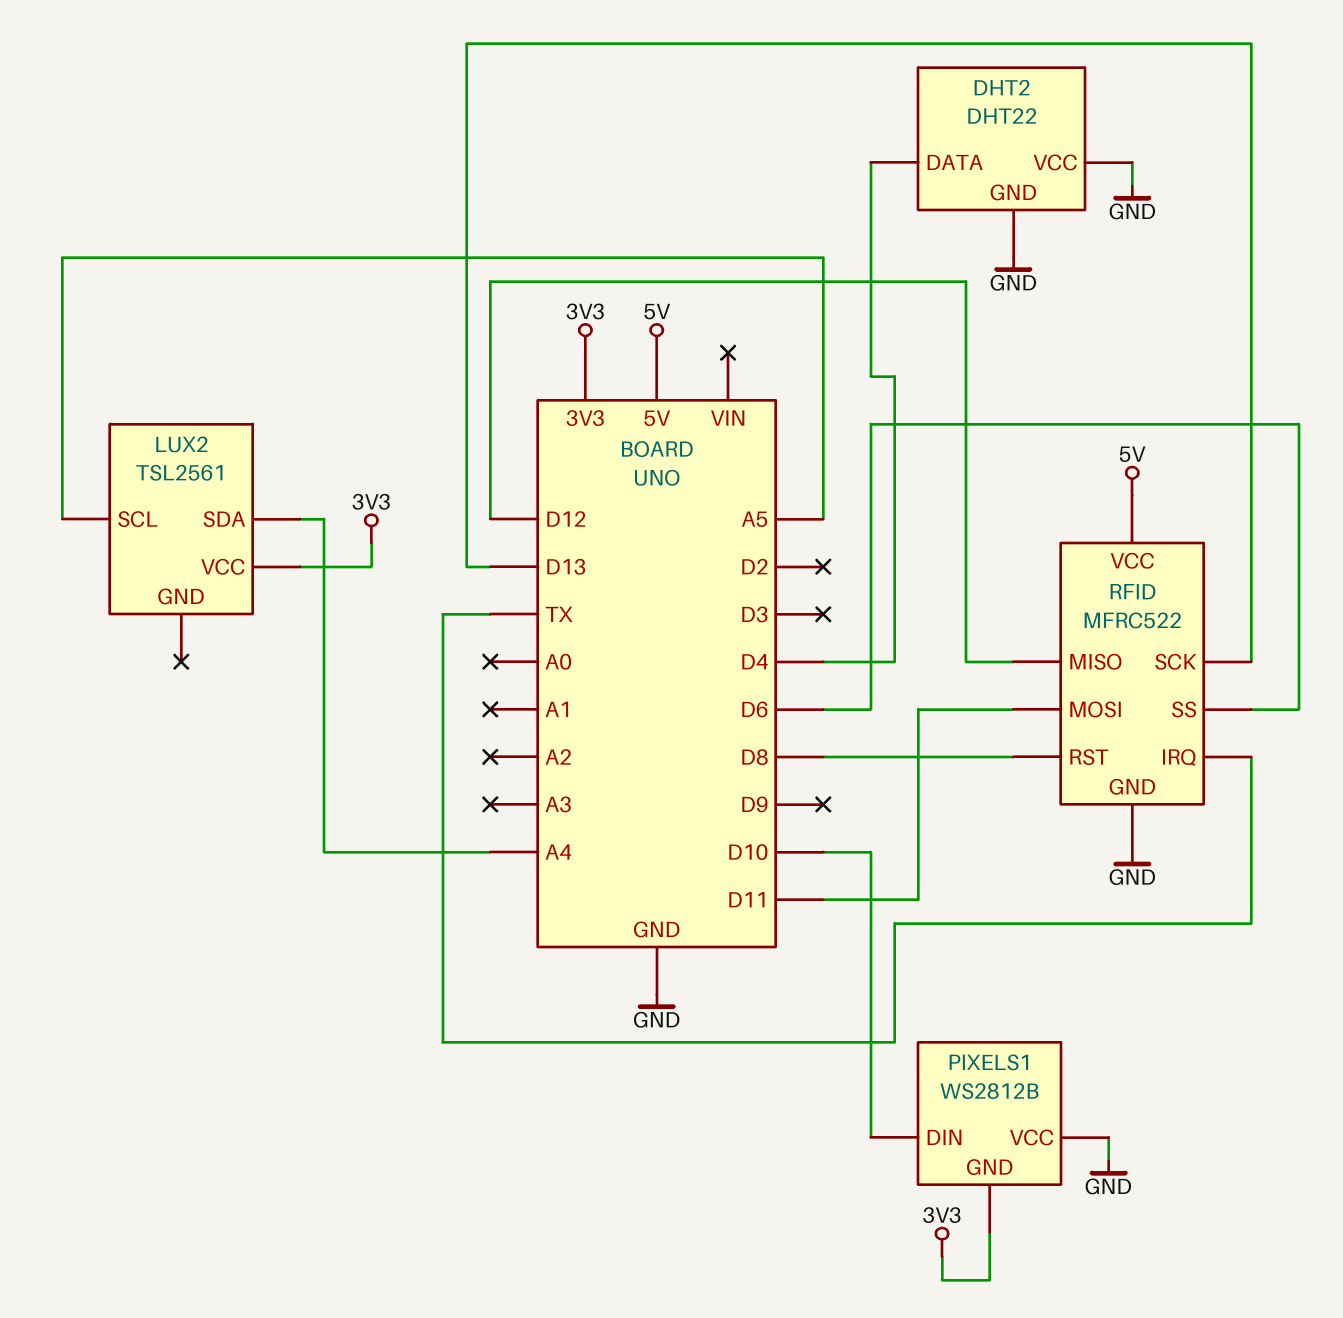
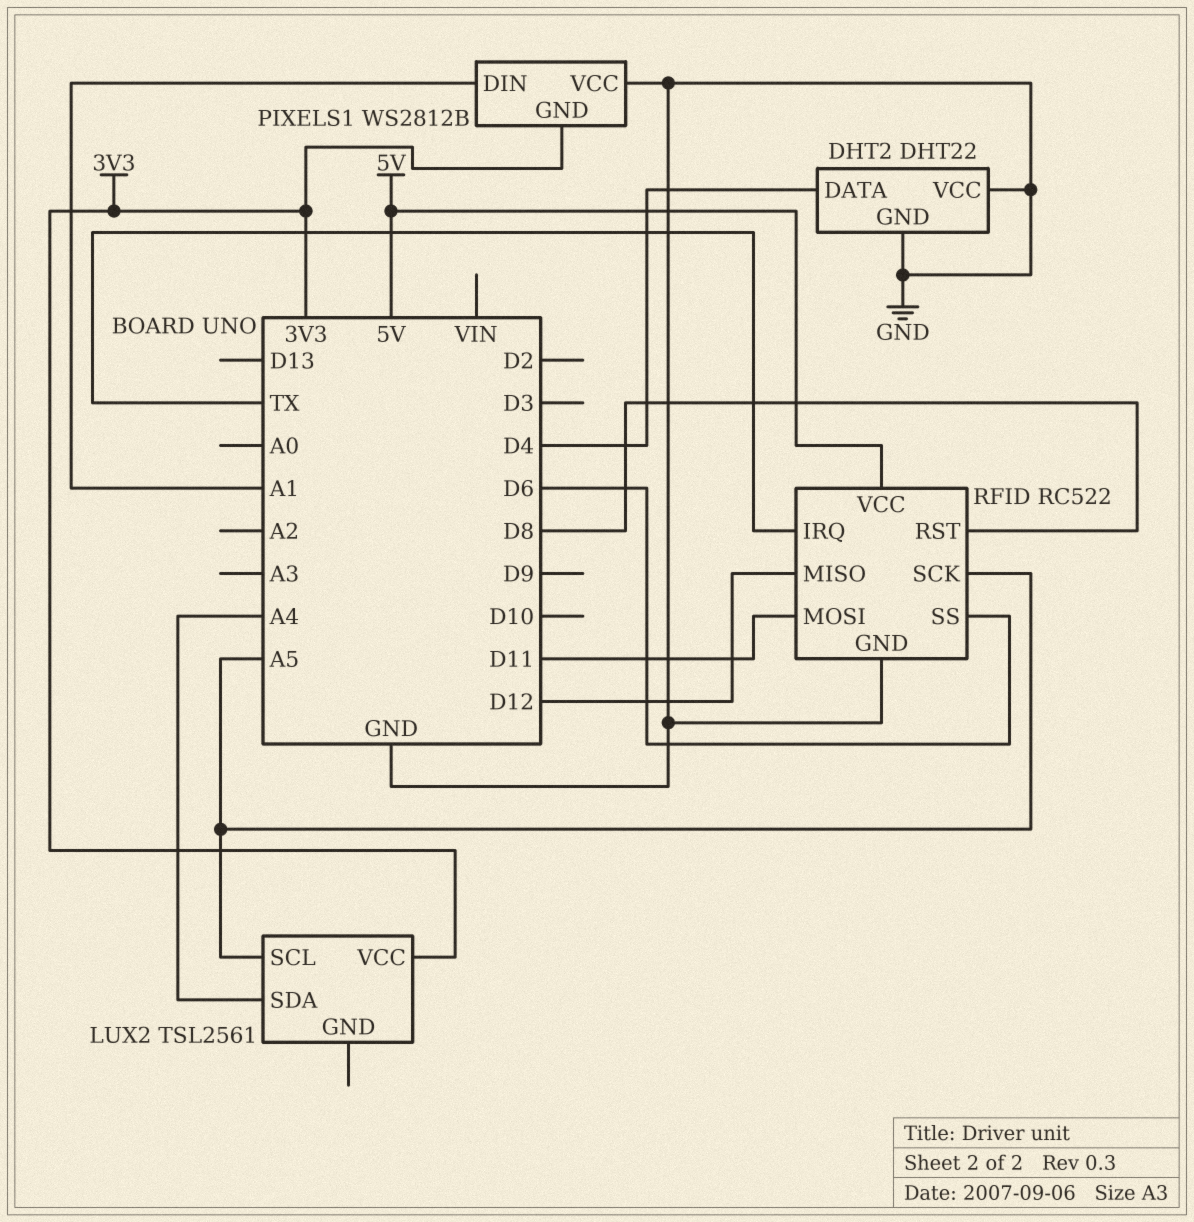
PIXELS1 pin DIN: D10 -> A1
RFID: MFRC522 -> RC522
RFID pin SCK: D13 -> A5

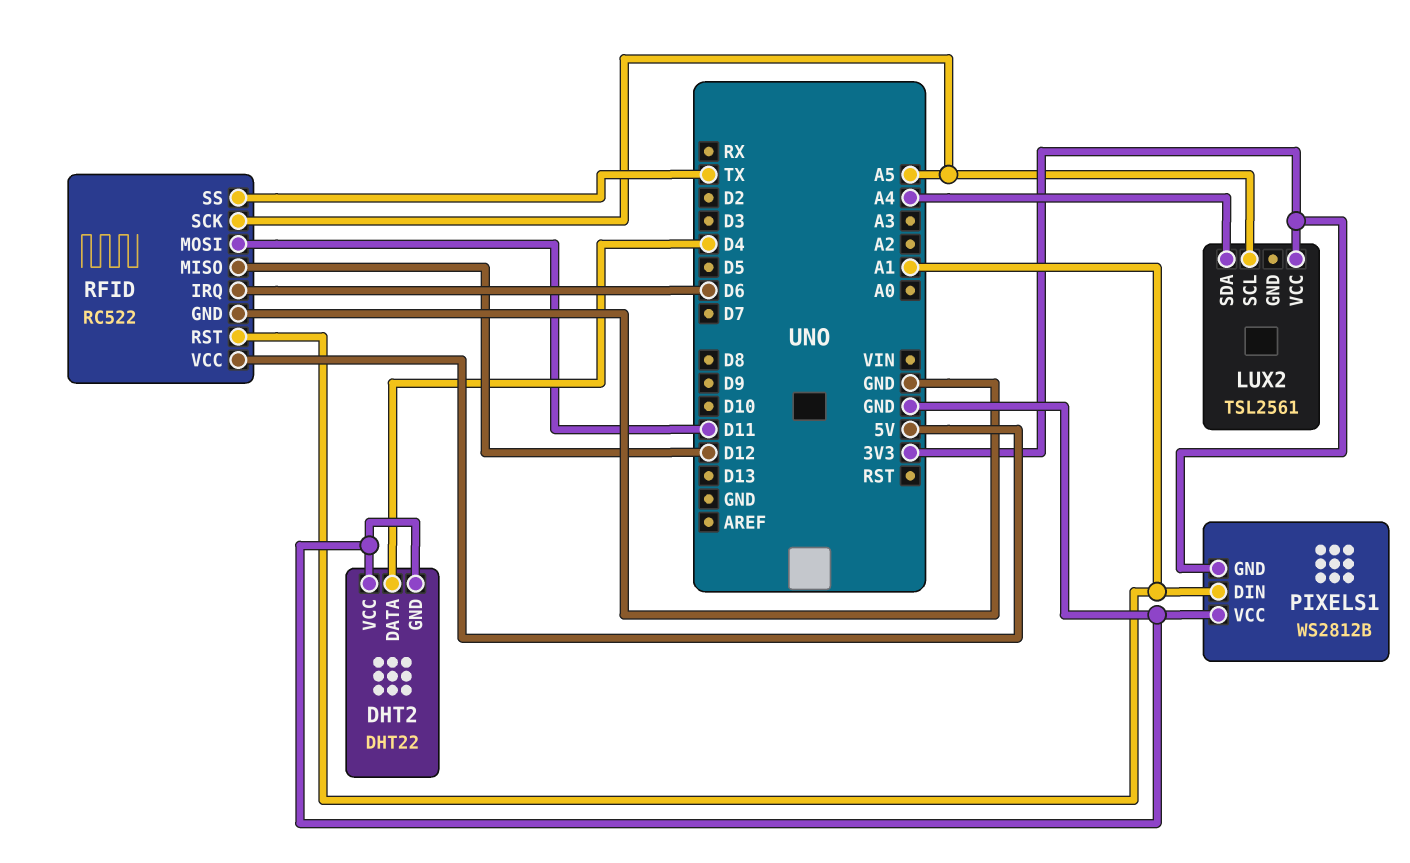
RFID pin IRQ: TX -> D6
RFID pin RST: D8 -> A1
RFID pin SS: D6 -> TX

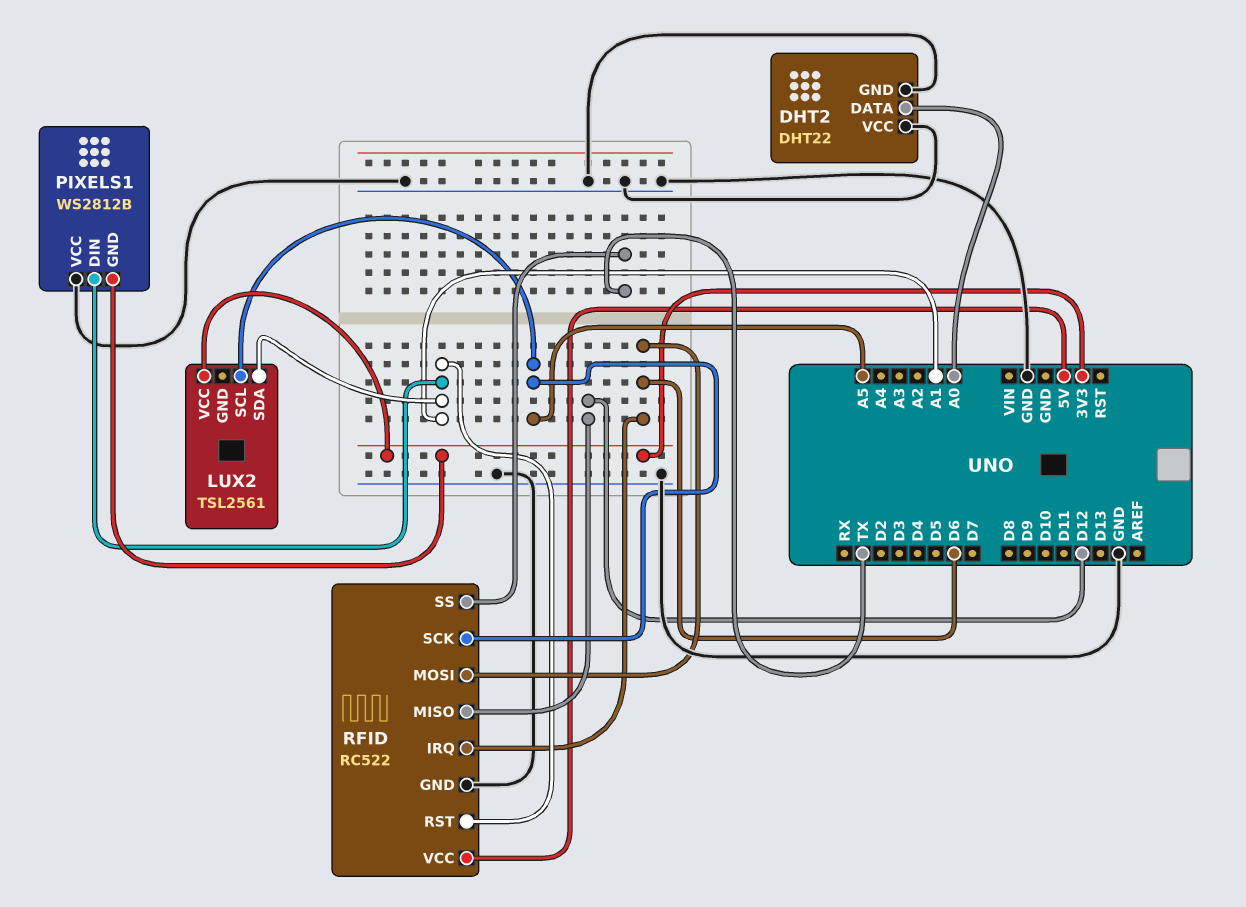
DHT2 pin DATA: D4 -> A0
LUX2 pin SDA: A4 -> A1
RFID pin MOSI: D11 -> D6

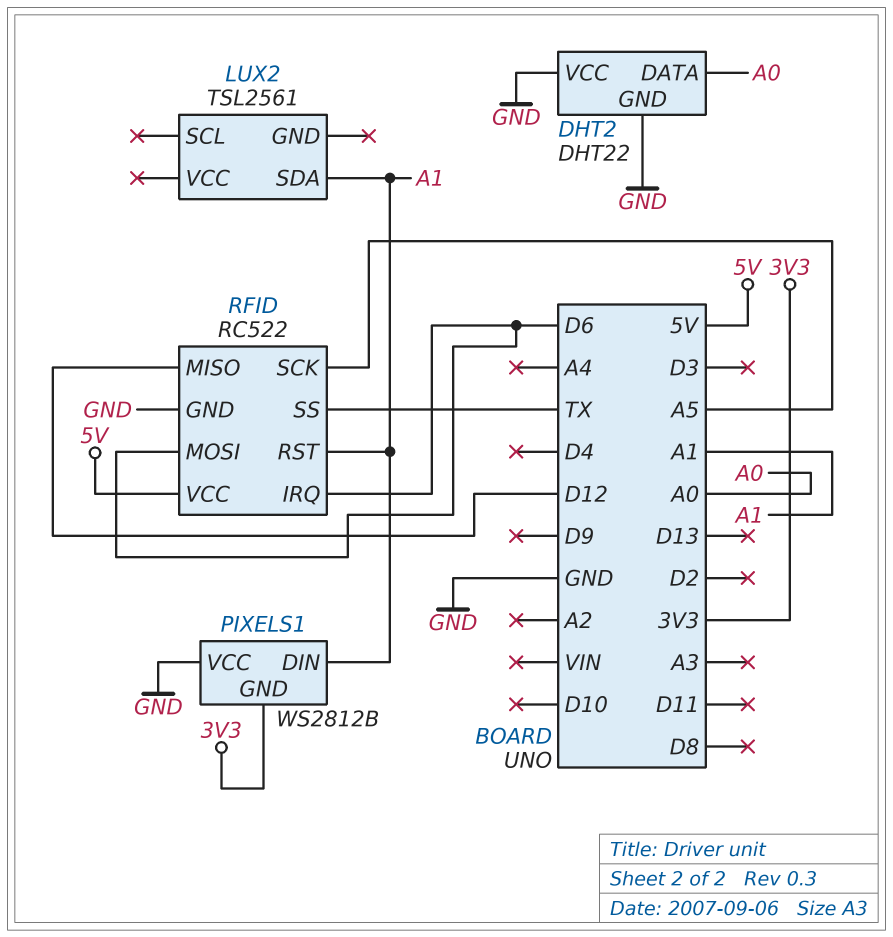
LUX2 pin SCL: A5 -> none
LUX2 pin VCC: 3V3 -> none

